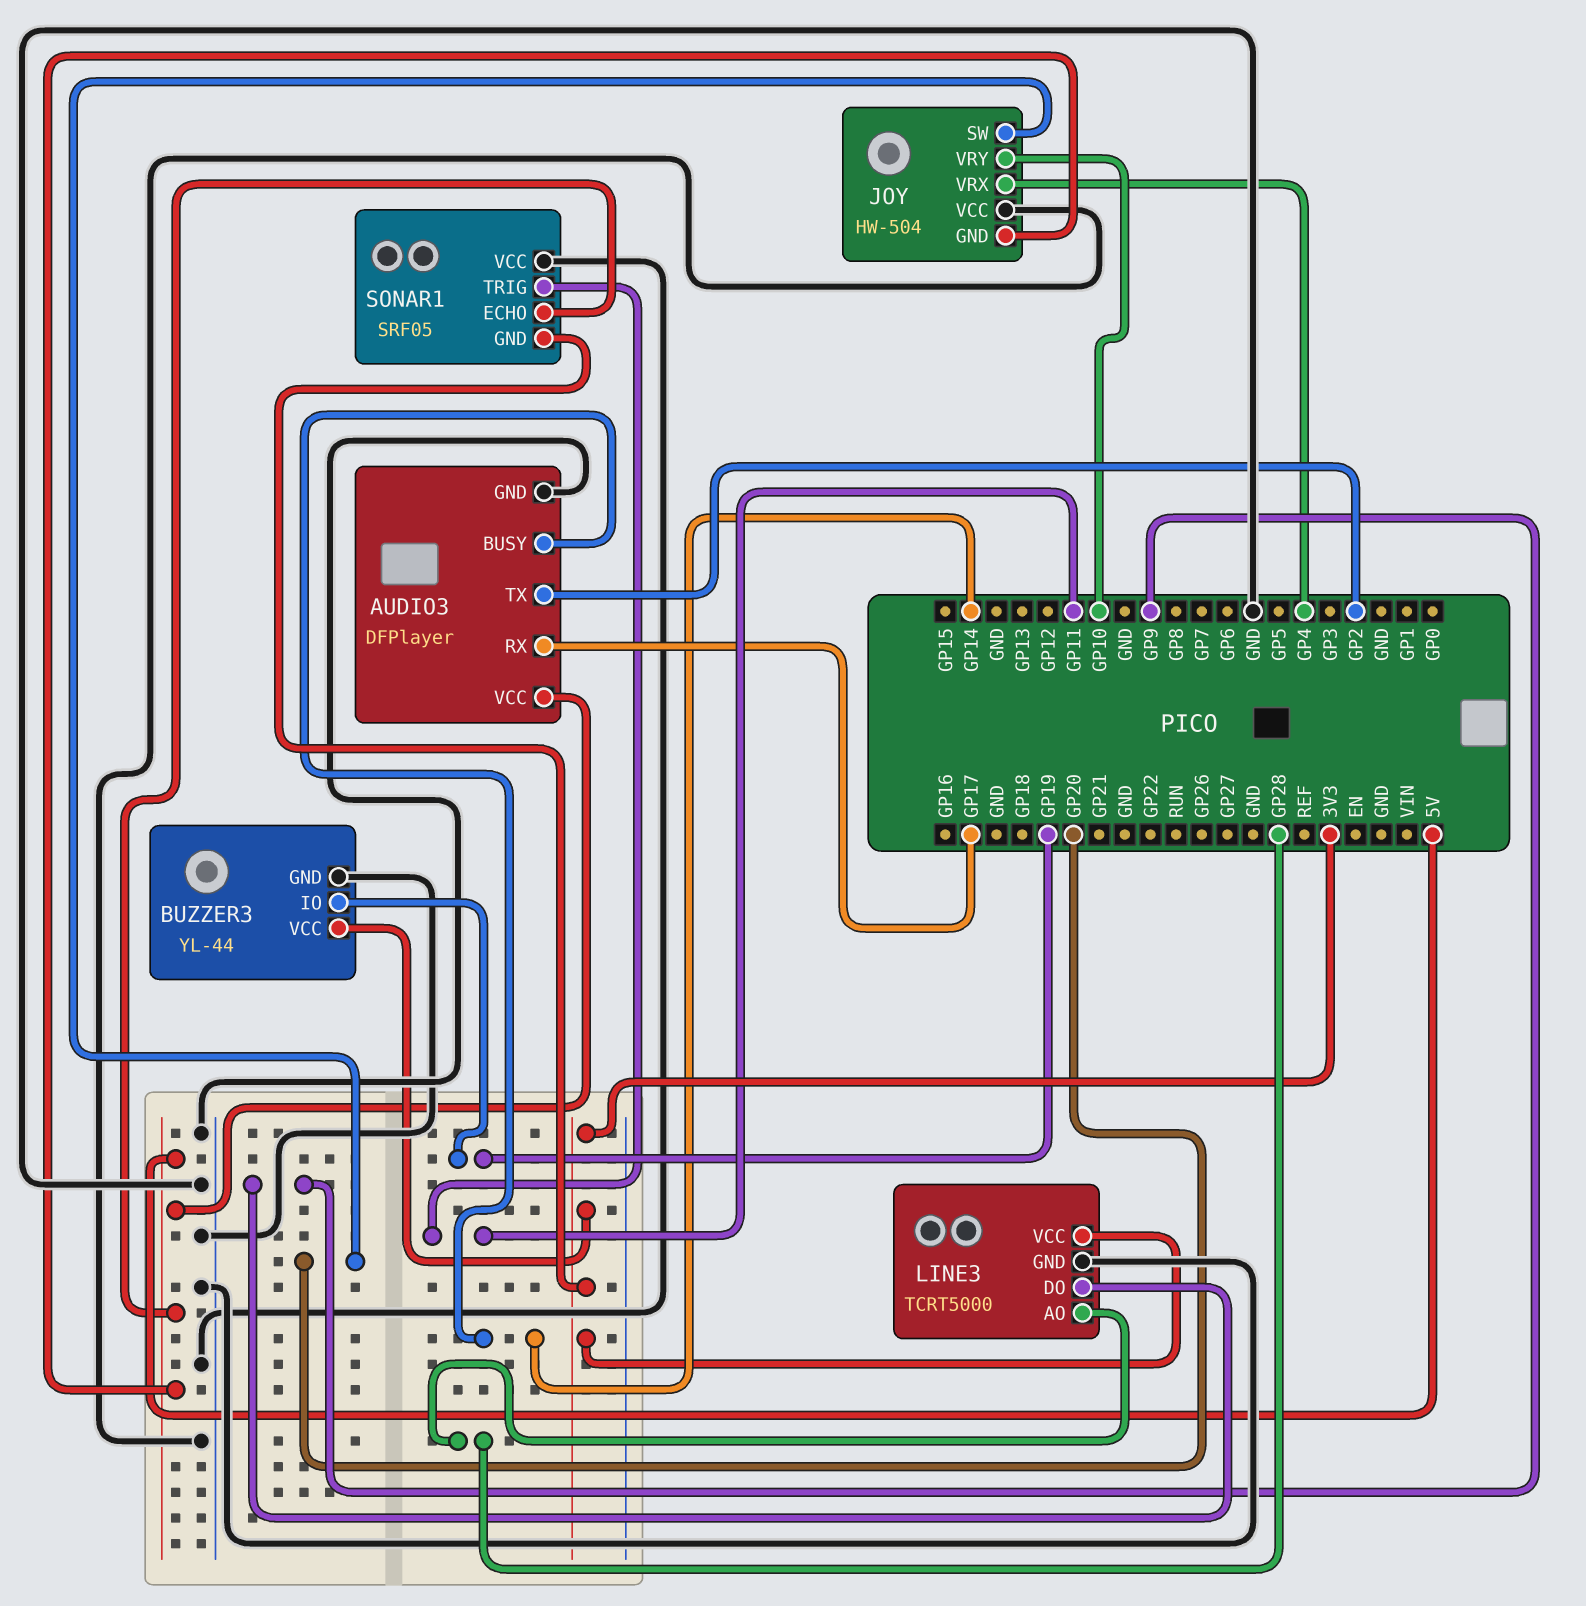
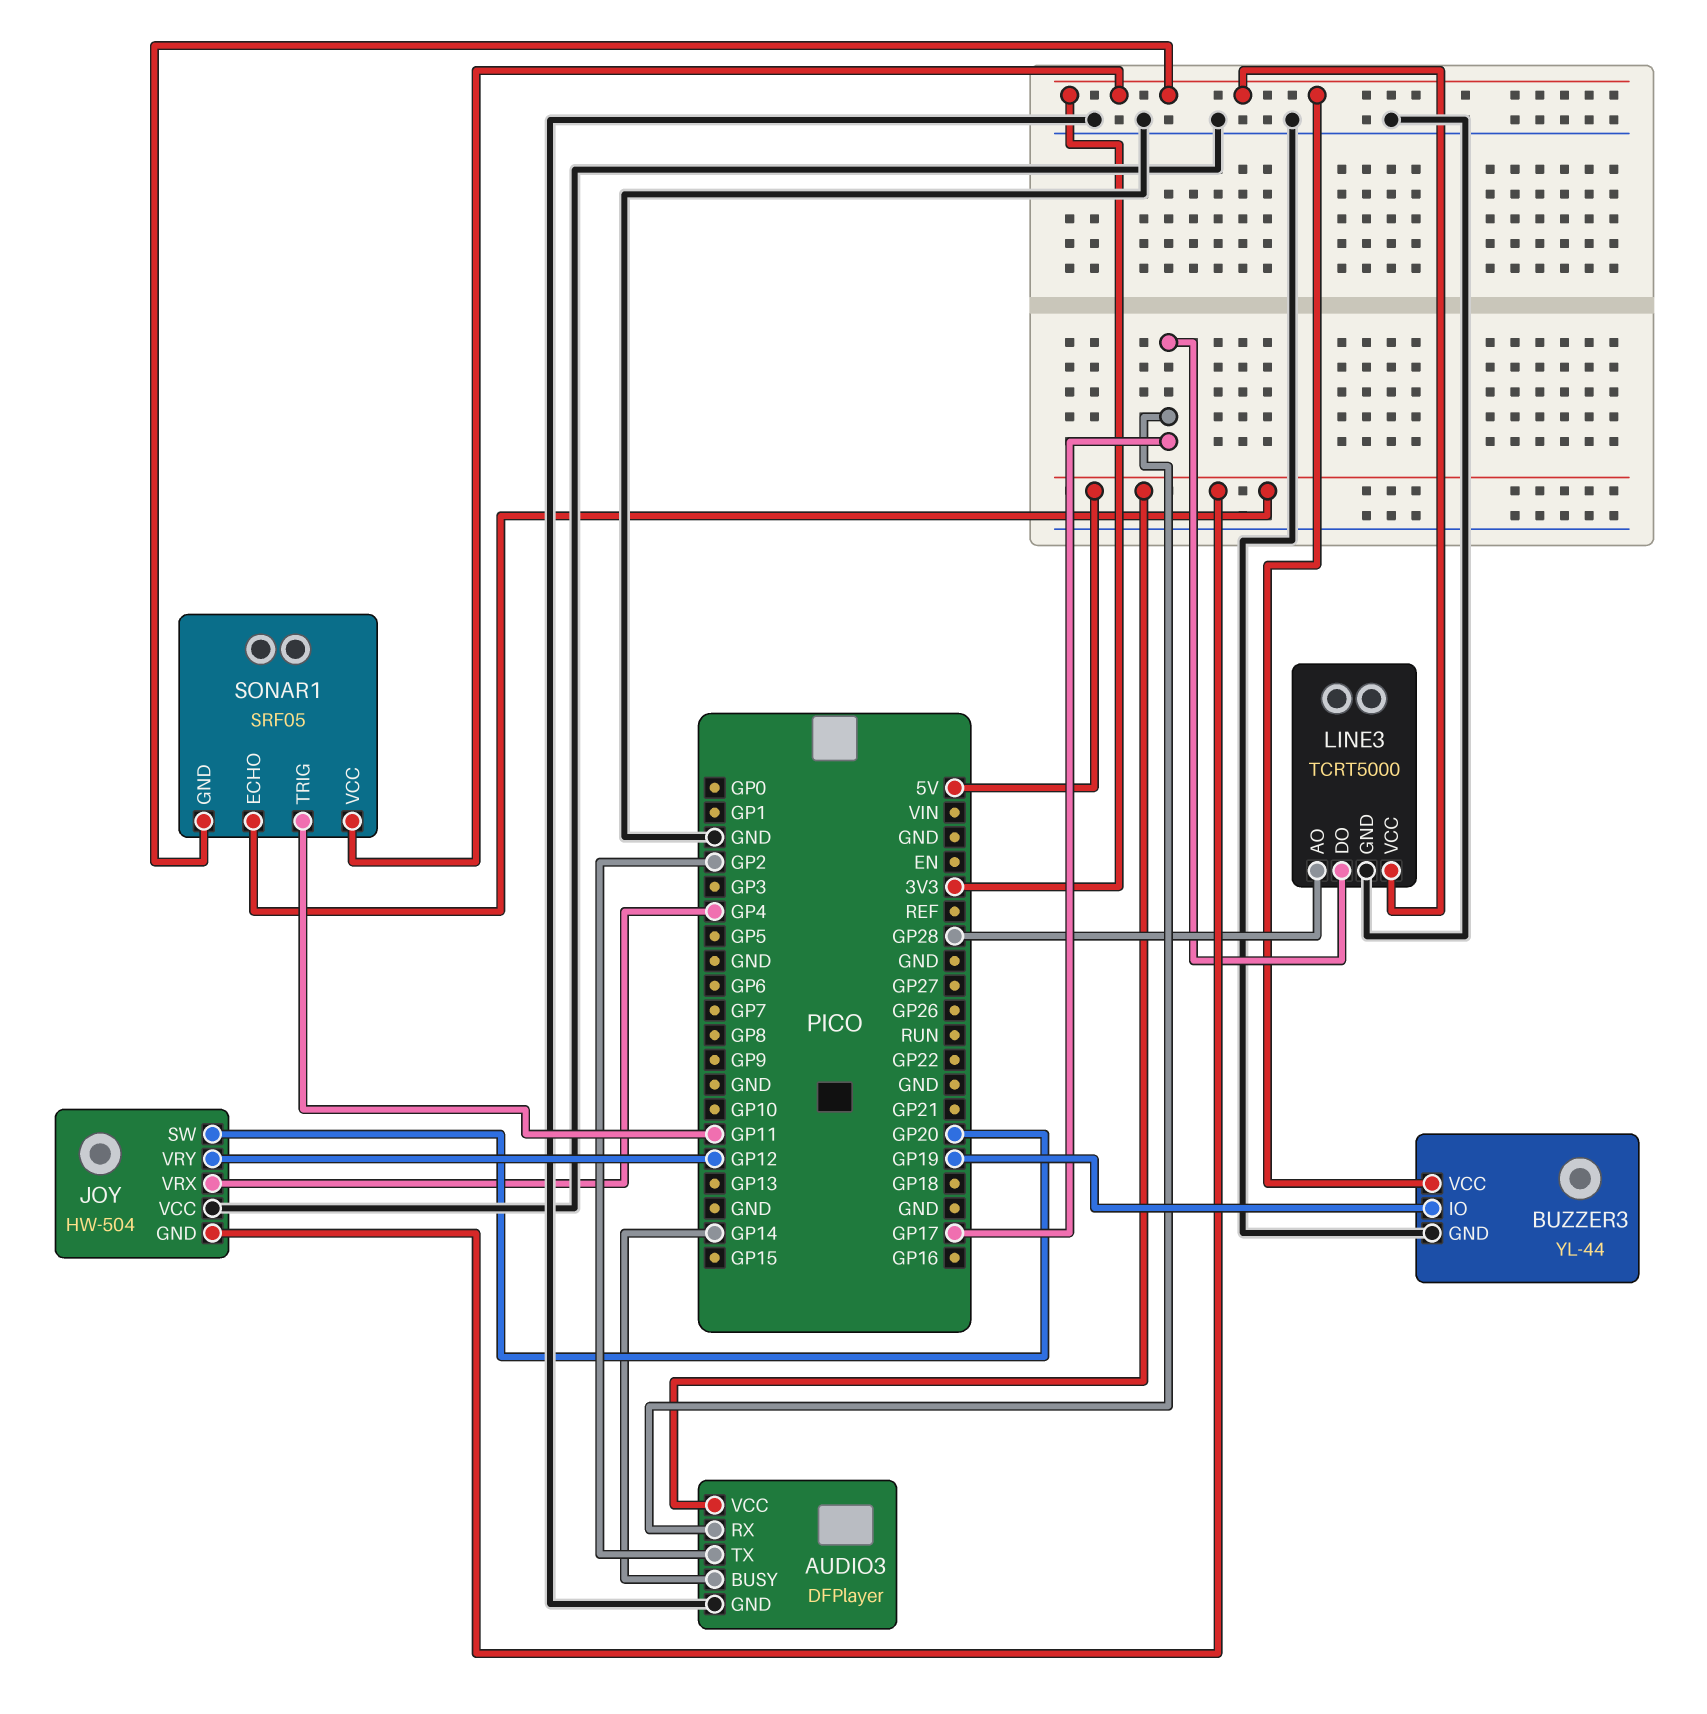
JOY pin VRY: GP10 -> GP12
LINE3 pin DO: GP9 -> GP17
SONAR1 pin VCC: GND -> 3V3

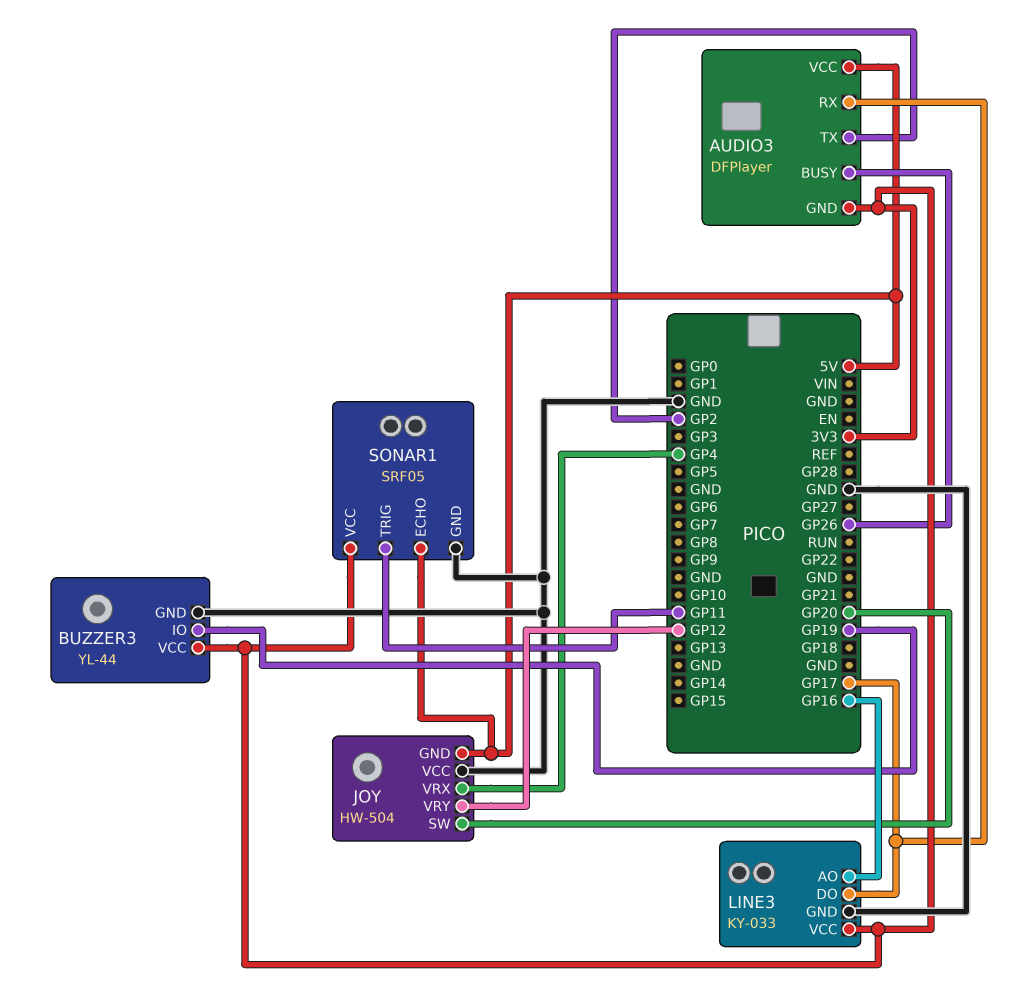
AUDIO3 pin BUSY: GP14 -> GP26
AUDIO3 pin GND: GND -> 3V3
LINE3: TCRT5000 -> KY-033
LINE3 pin AO: GP28 -> GP16
SONAR1 pin GND: 3V3 -> GND

